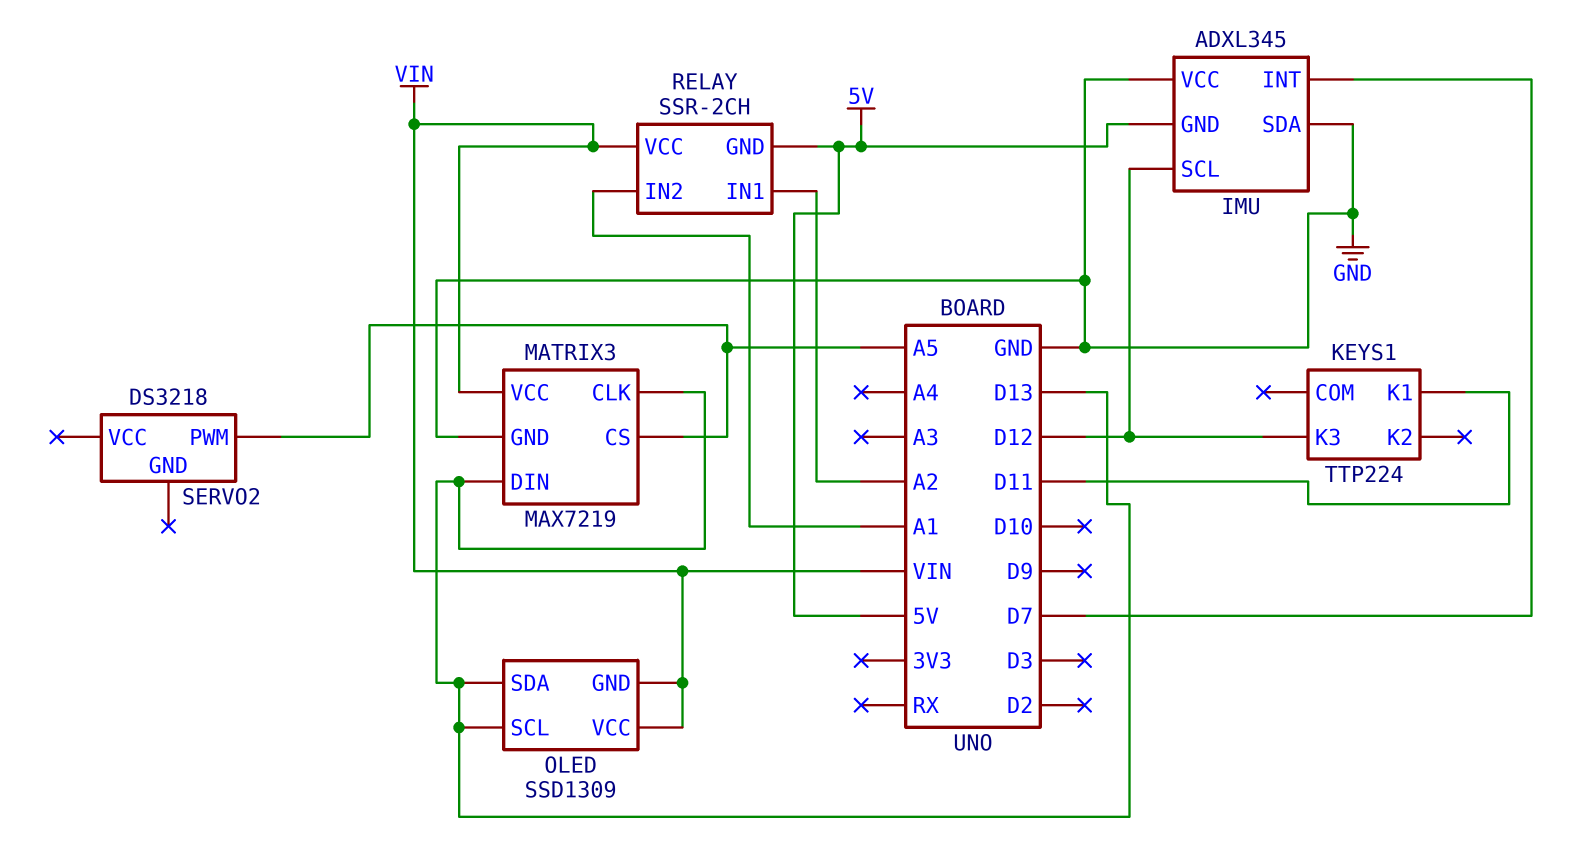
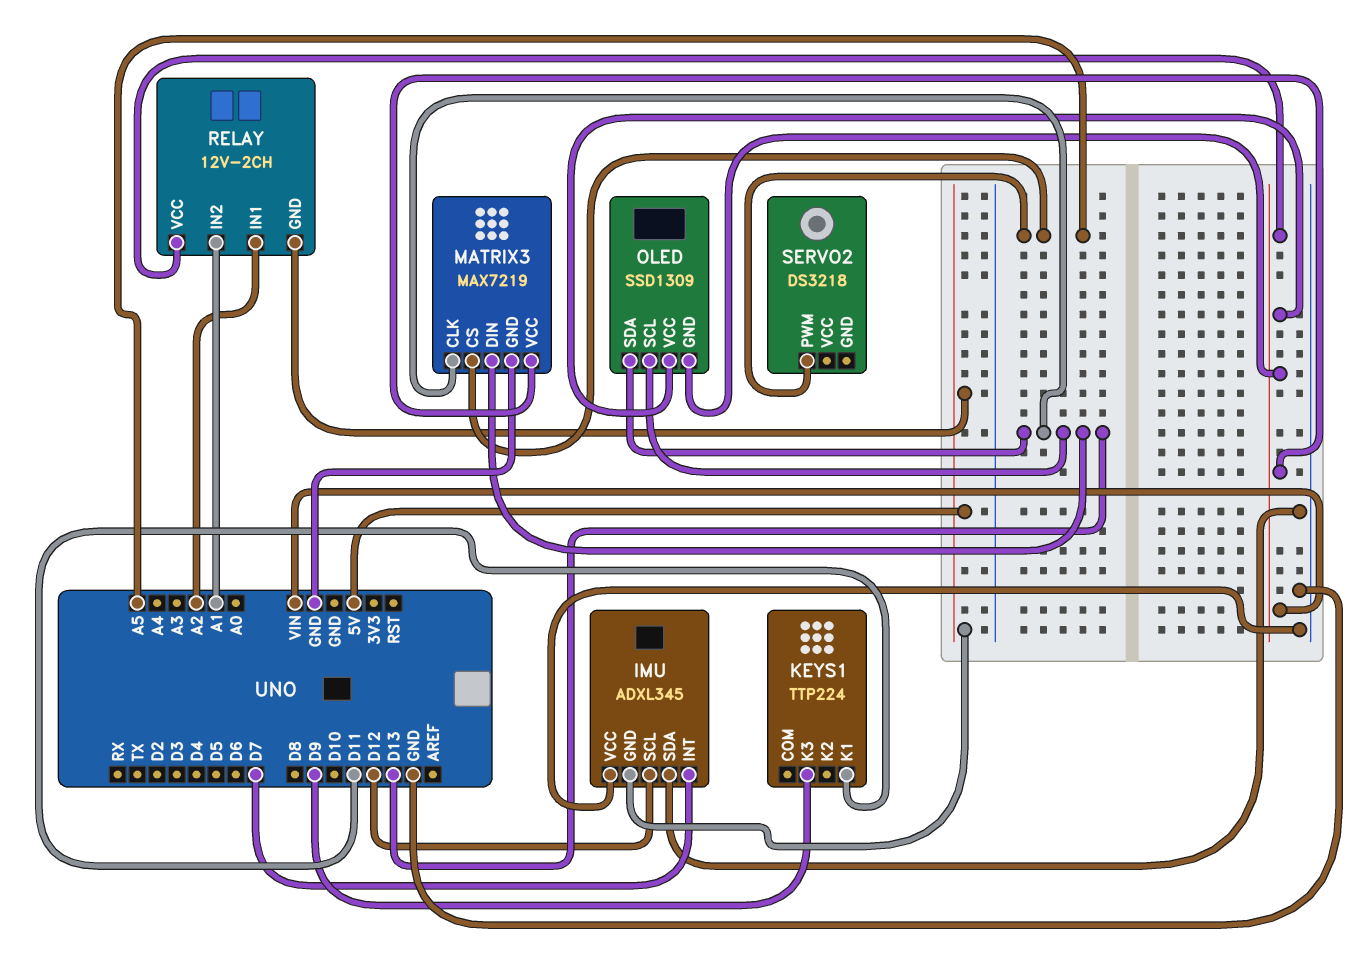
KEYS1 pin K3: D12 -> D9
RELAY: SSR-2CH -> 12V-2CH

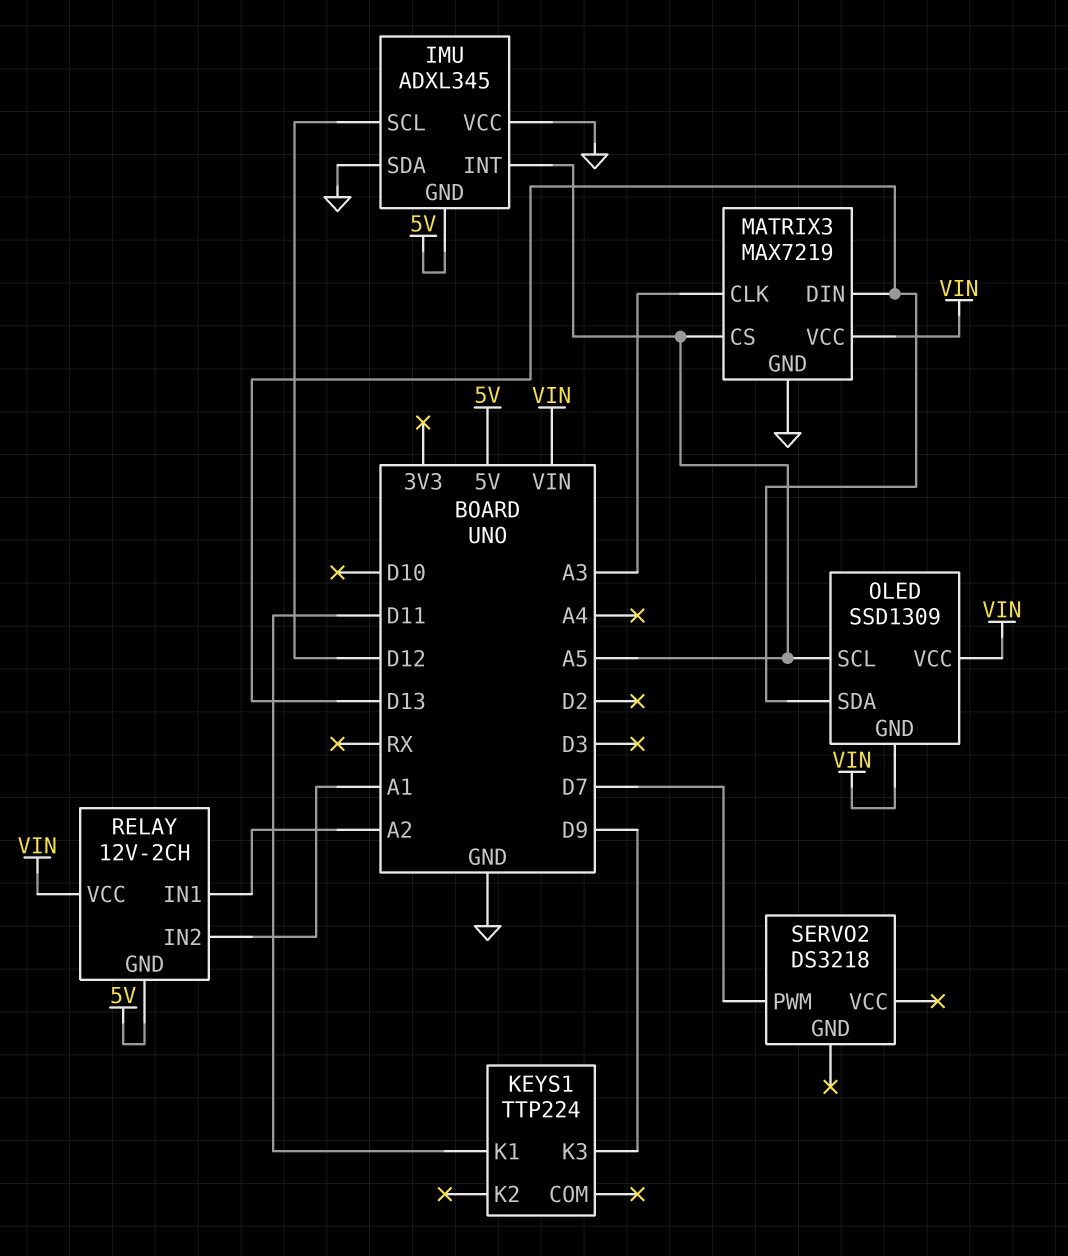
IMU pin INT: D7 -> A5
MATRIX3 pin CLK: D13 -> A3
OLED pin SCL: D13 -> A5
SERVO2 pin PWM: A5 -> D7

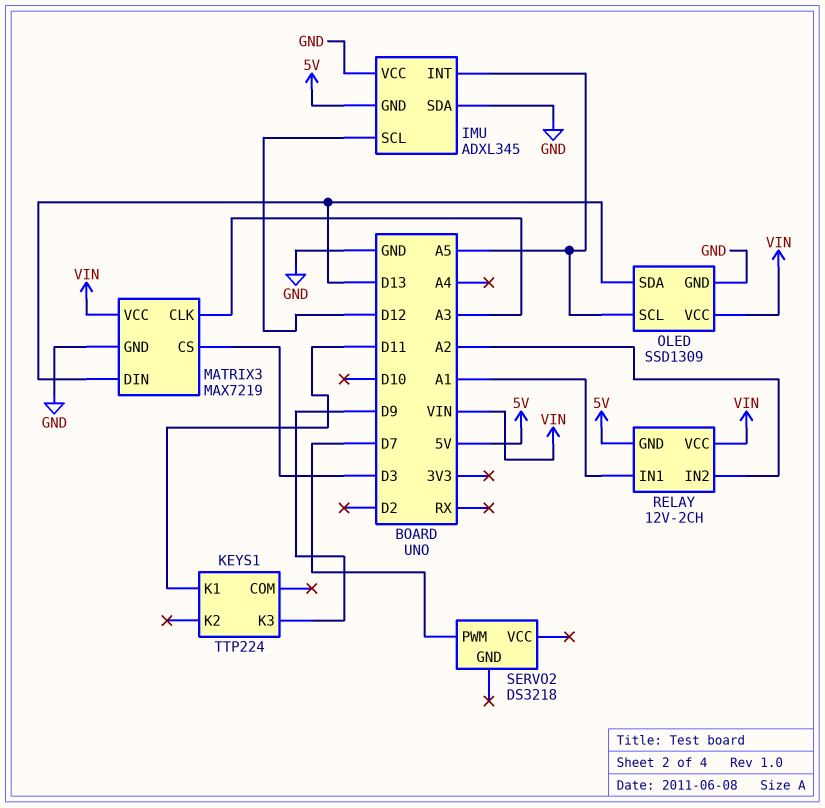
MATRIX3 pin CS: A5 -> D3
OLED pin GND: VIN -> GND
RELAY pin IN1: A2 -> A1
RELAY pin IN2: A1 -> A2

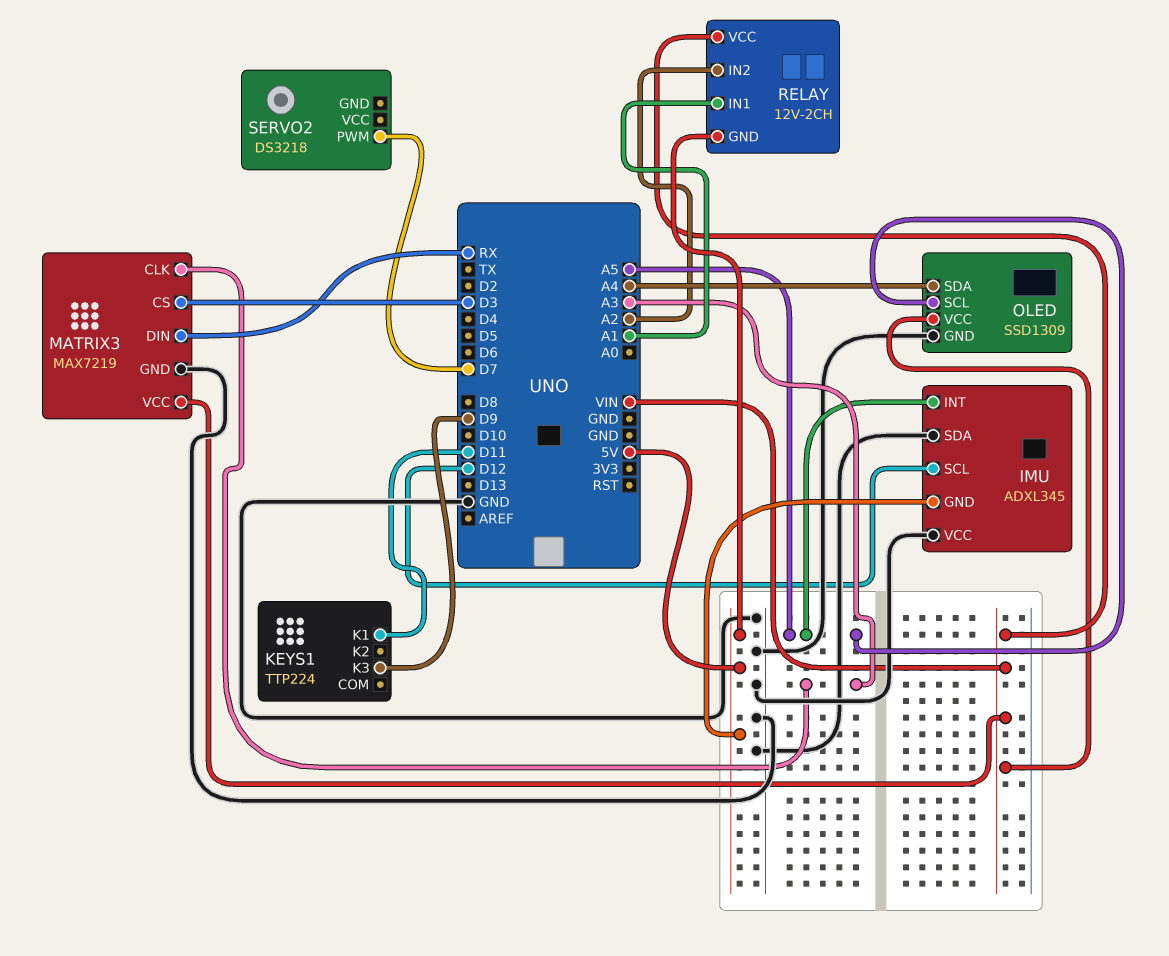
MATRIX3 pin DIN: D13 -> RX
OLED pin SDA: D13 -> A4

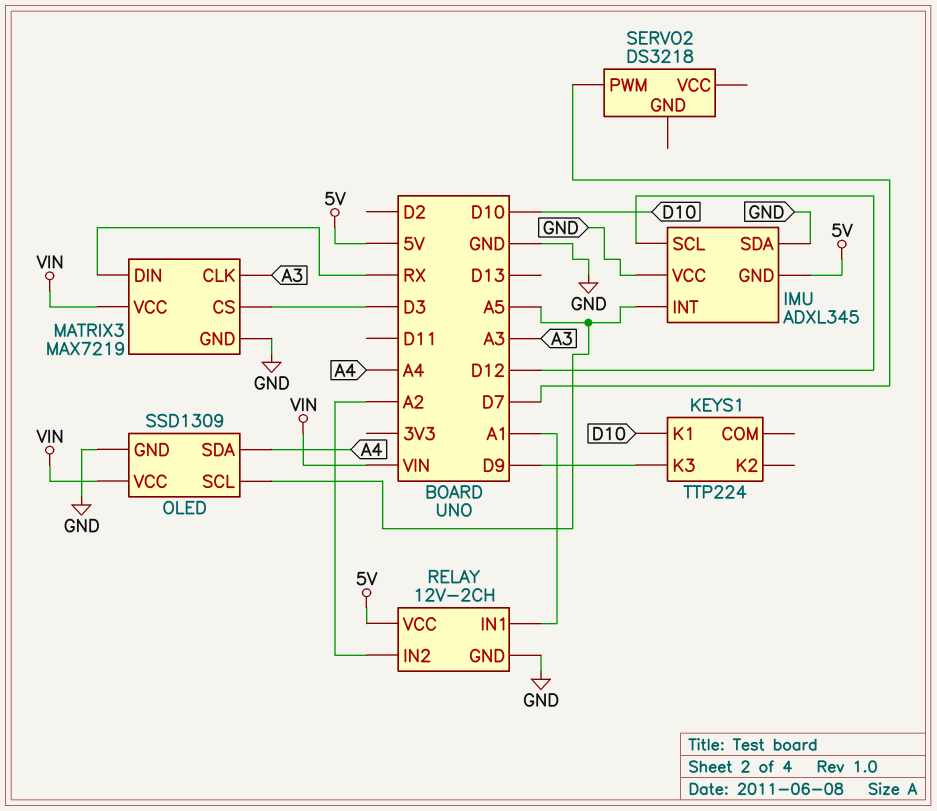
KEYS1 pin K1: D11 -> D10
RELAY pin GND: 5V -> GND
RELAY pin VCC: VIN -> 5V

